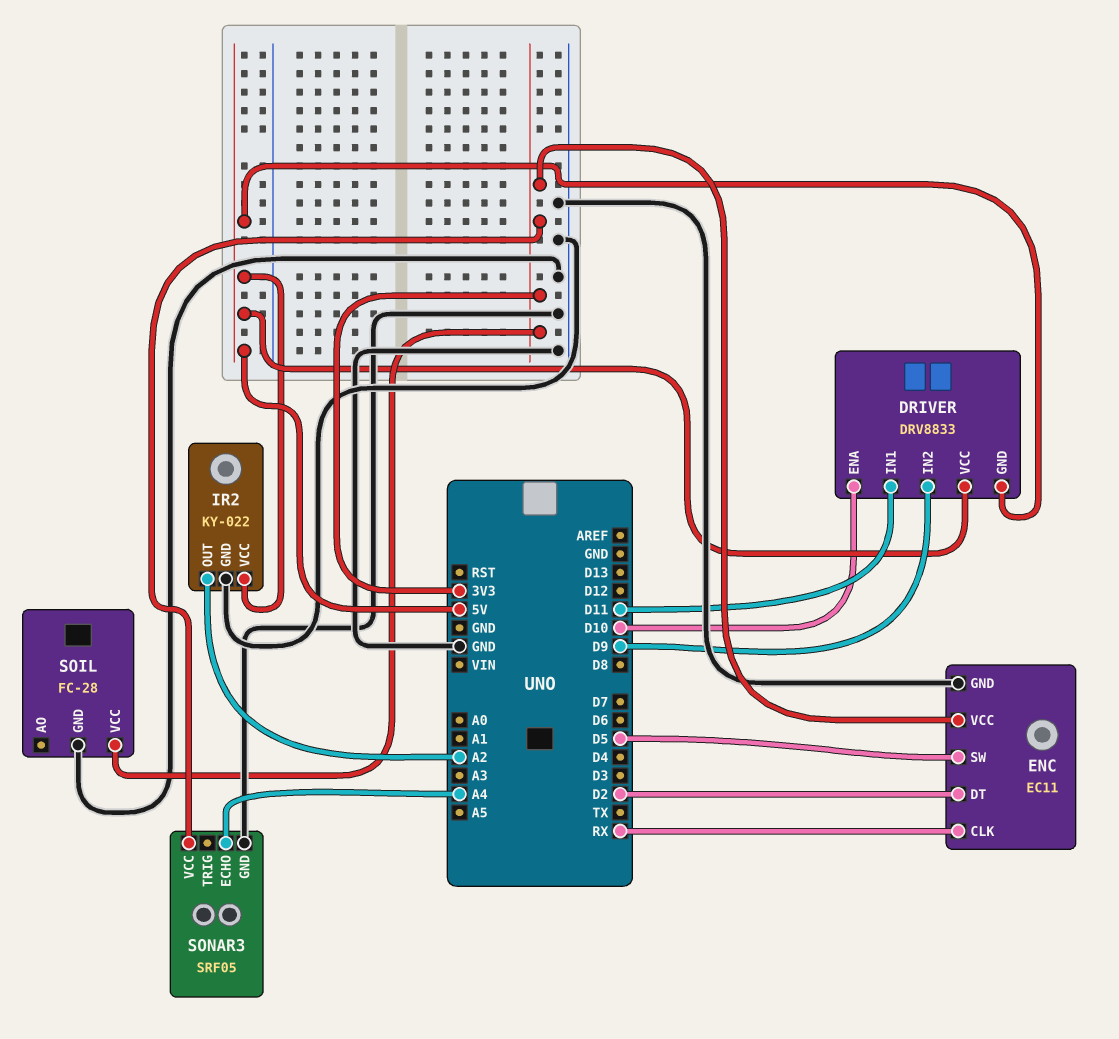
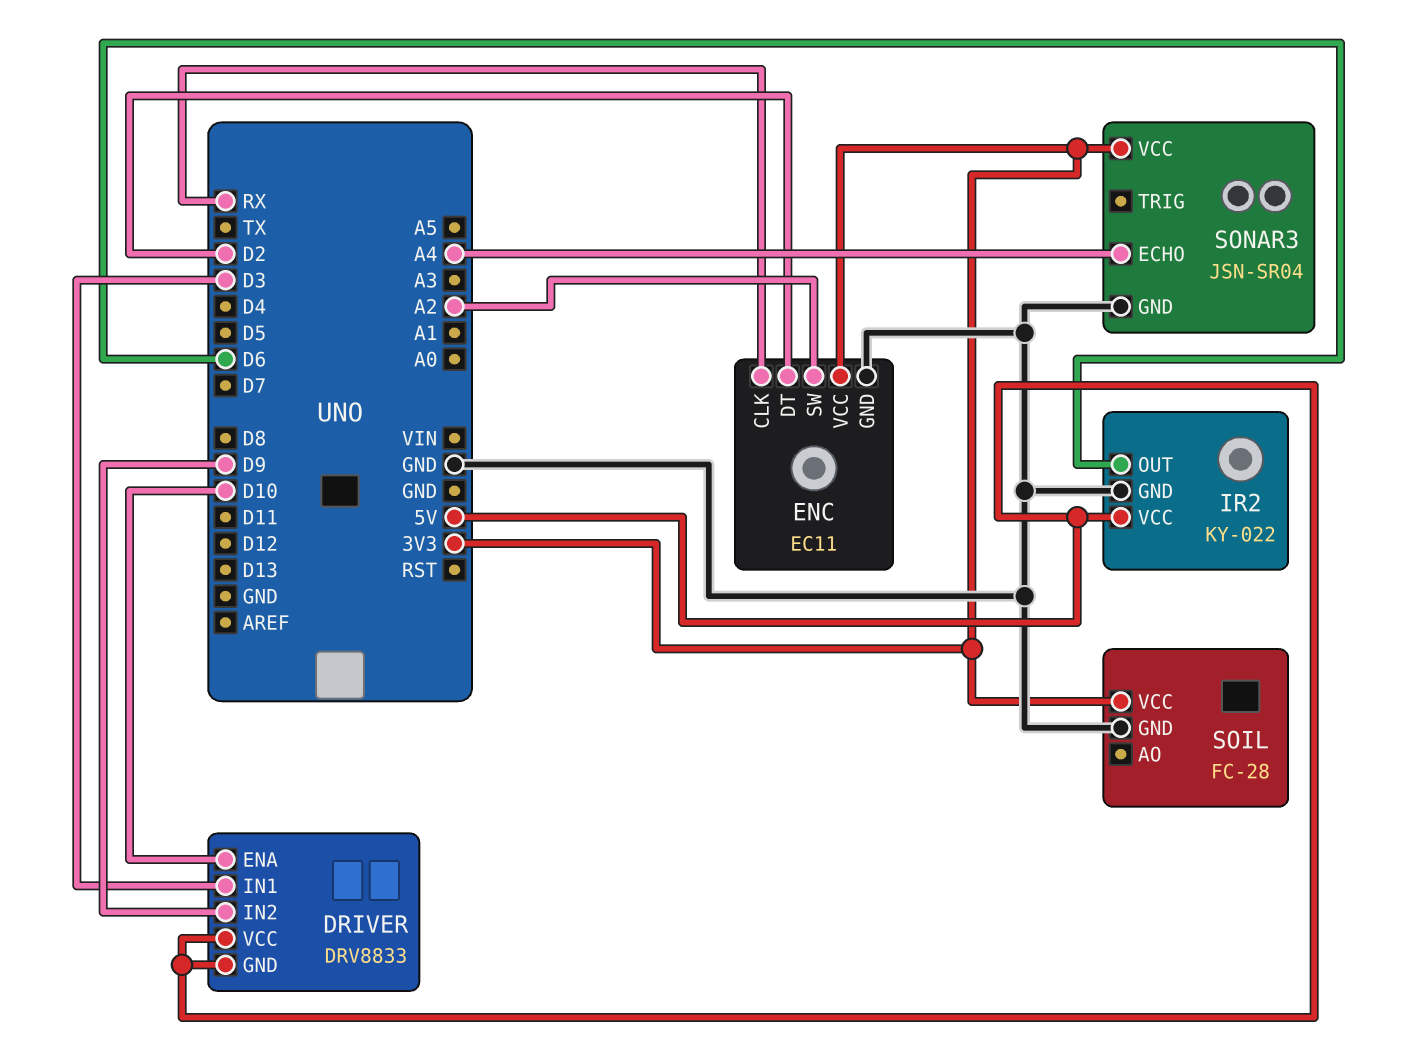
DRIVER pin IN1: D11 -> D3
ENC pin SW: D5 -> A2
IR2 pin OUT: A2 -> D6
SONAR3: SRF05 -> JSN-SR04

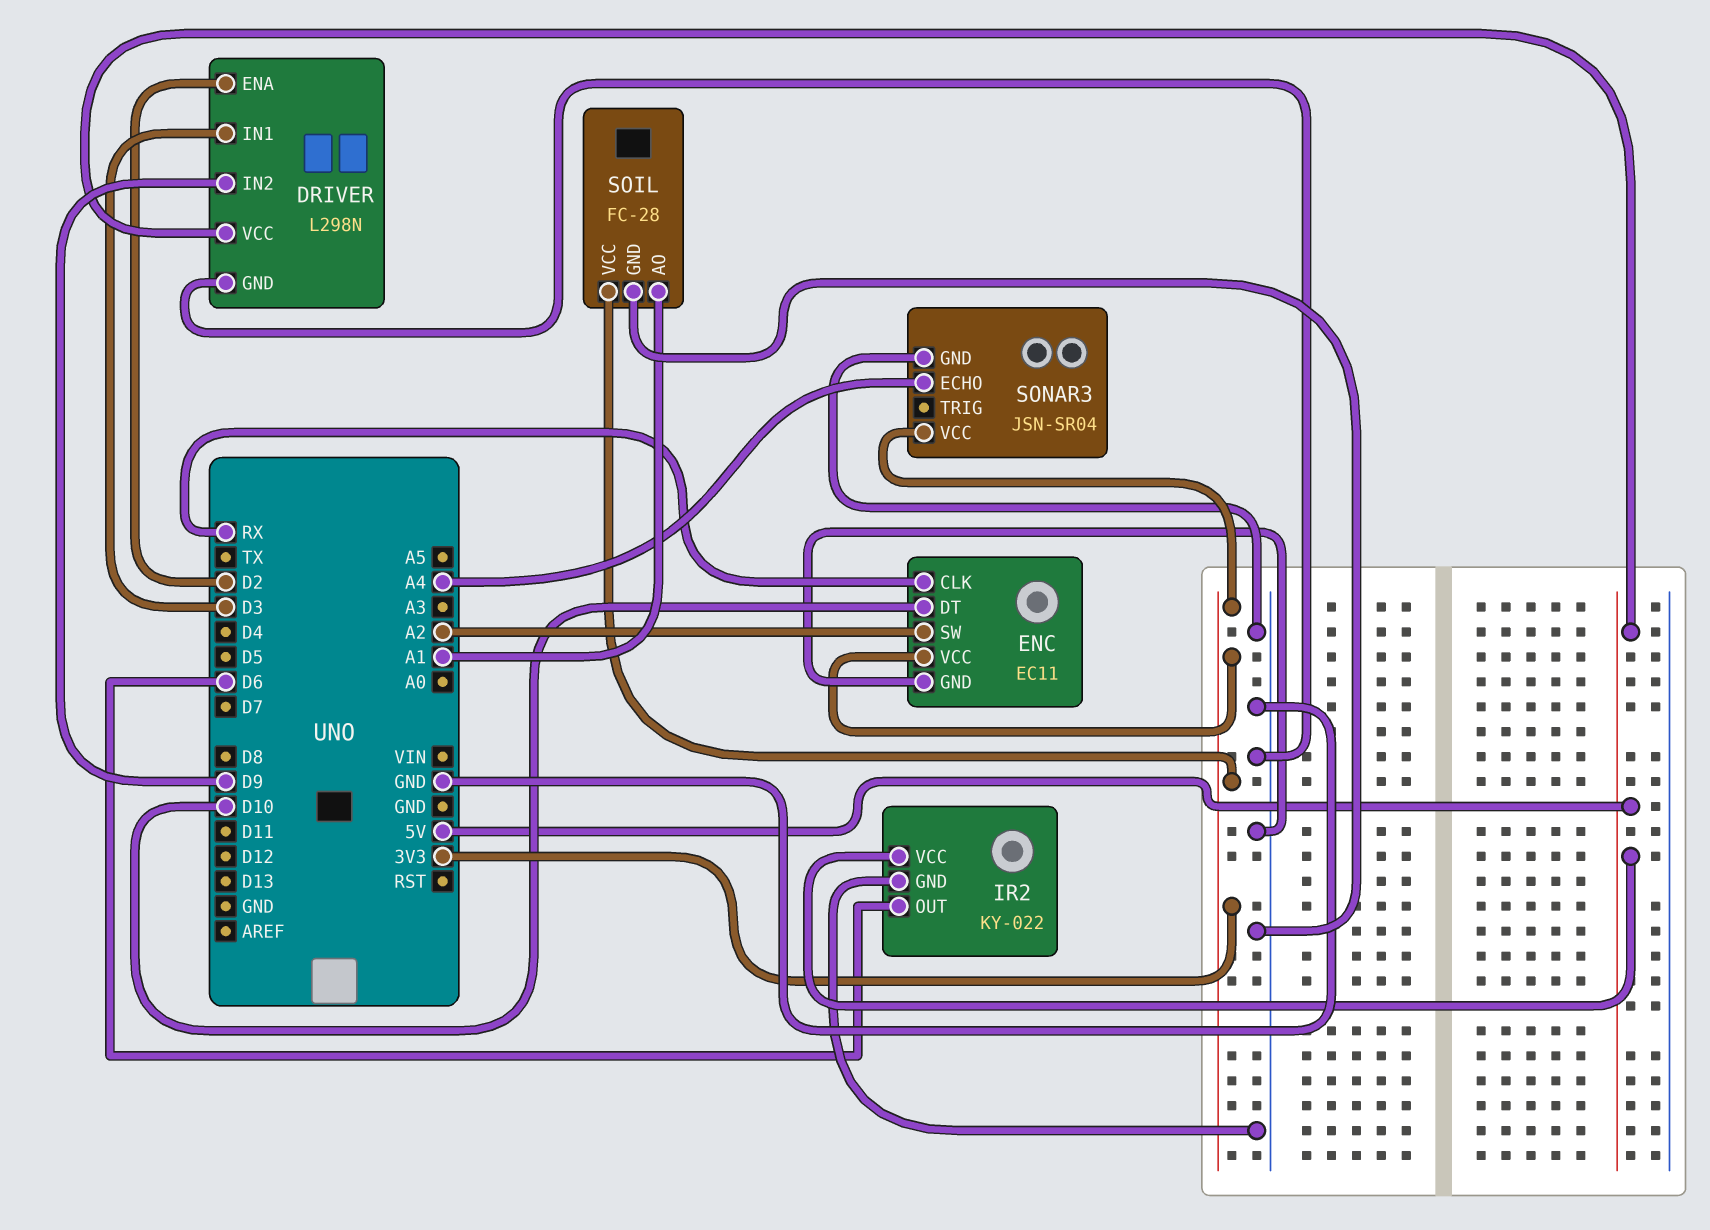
DRIVER: DRV8833 -> L298N
DRIVER pin ENA: D10 -> D2
DRIVER pin GND: 5V -> GND
ENC pin DT: D2 -> D10
SOIL pin AO: none -> A1

